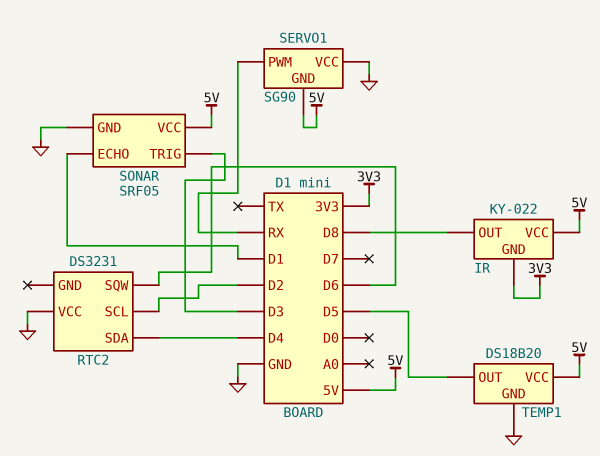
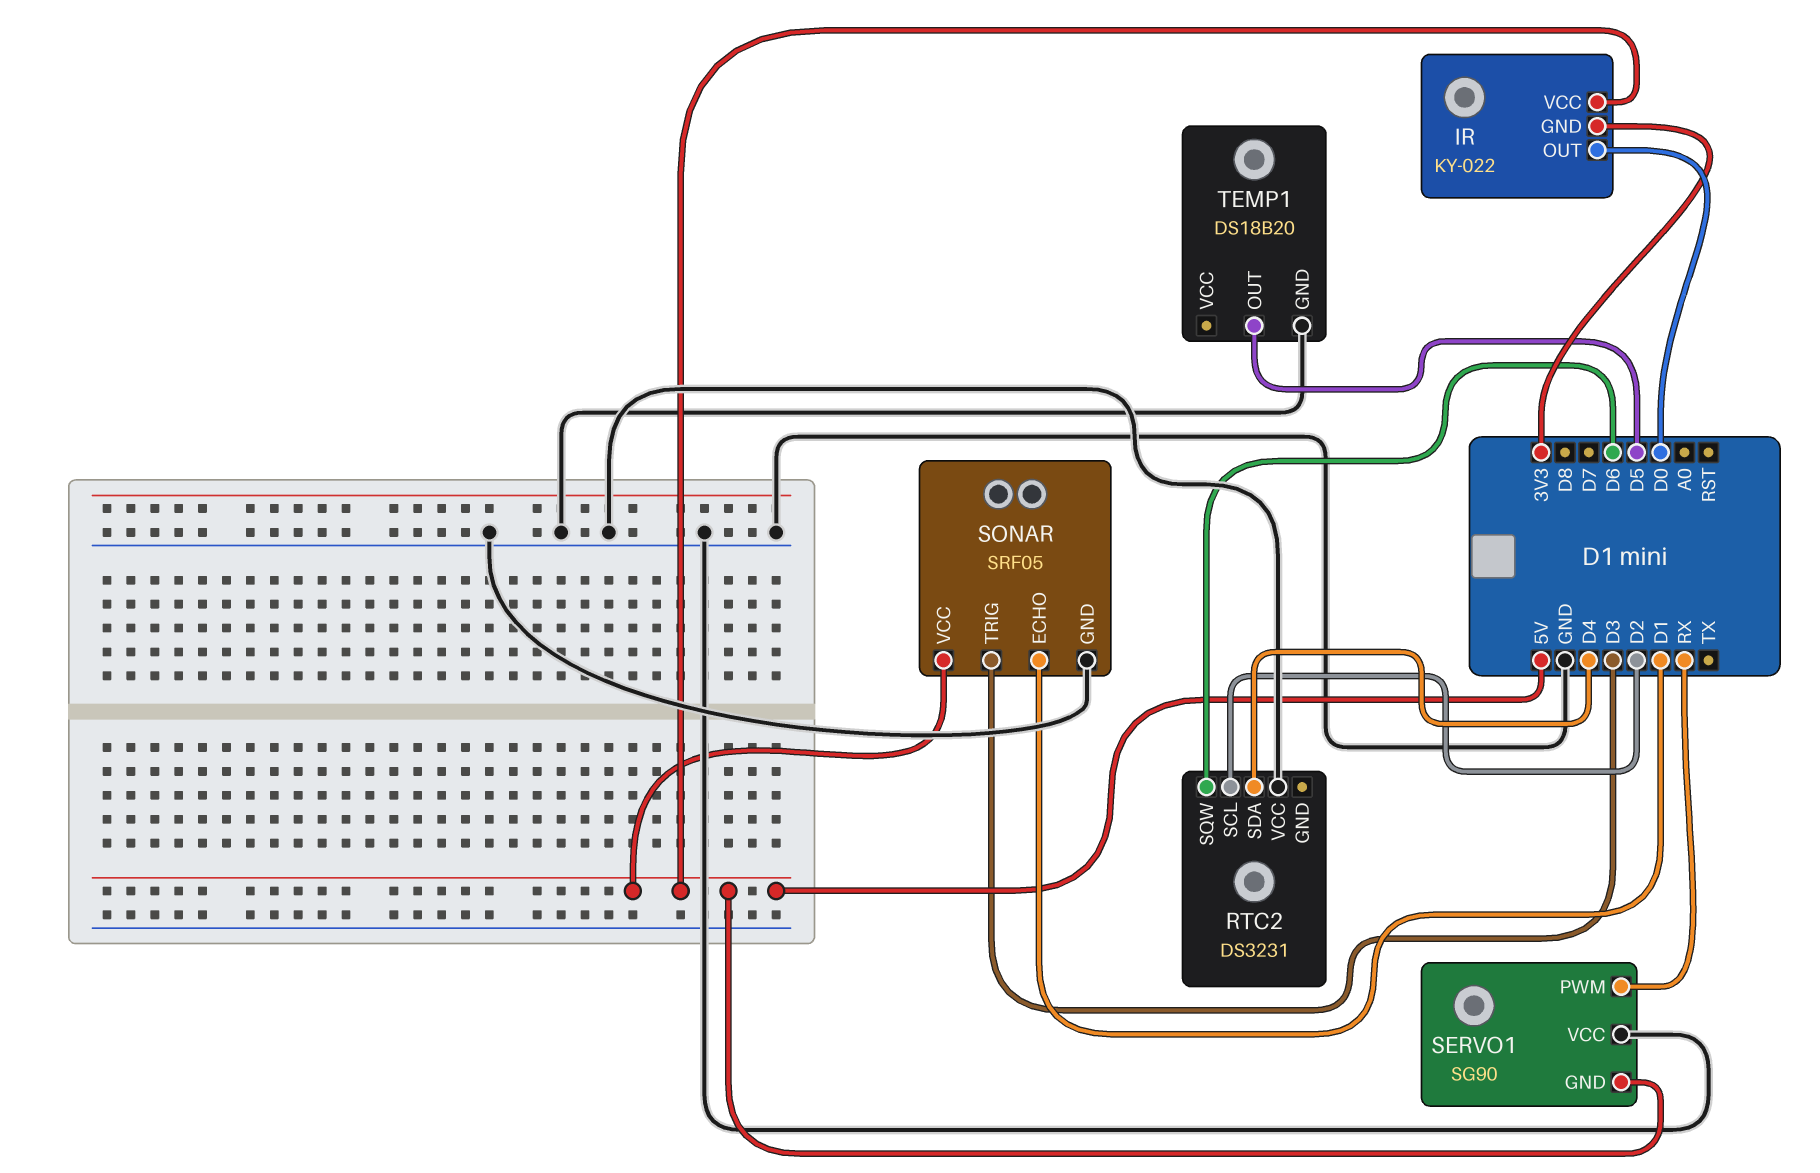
IR pin OUT: D8 -> D0
TEMP1 pin VCC: 5V -> none

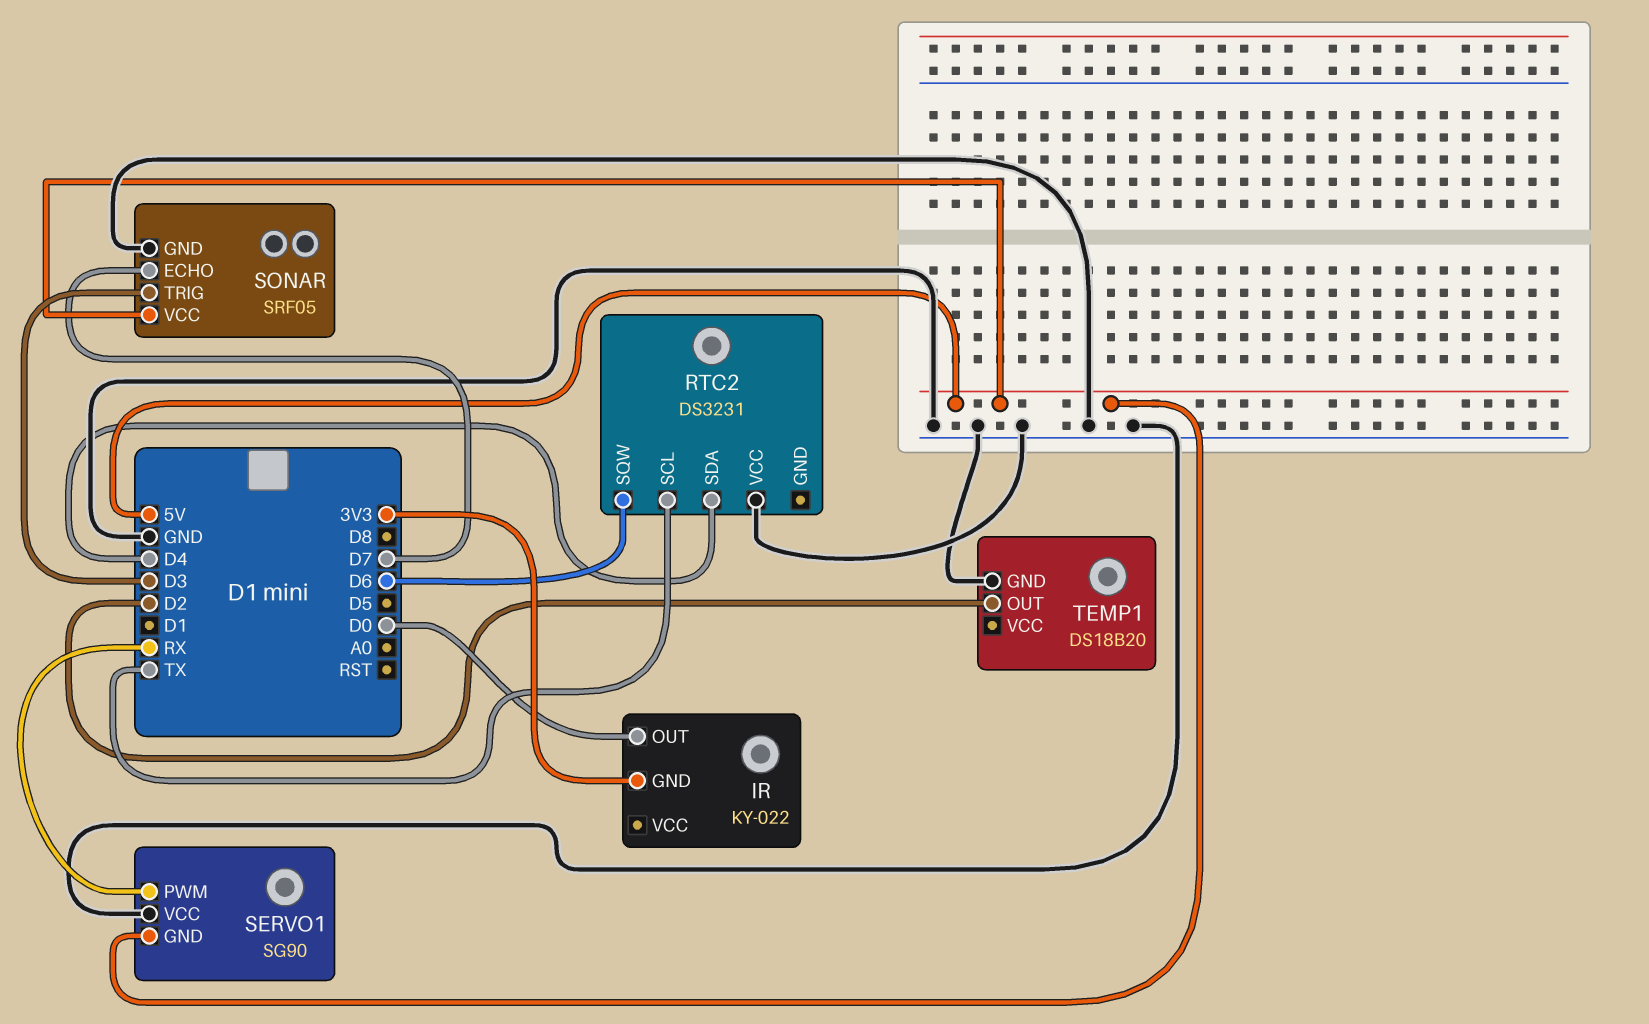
IR pin VCC: 5V -> none
RTC2 pin SCL: D2 -> TX
SONAR pin ECHO: D1 -> D7
TEMP1 pin OUT: D5 -> D2

